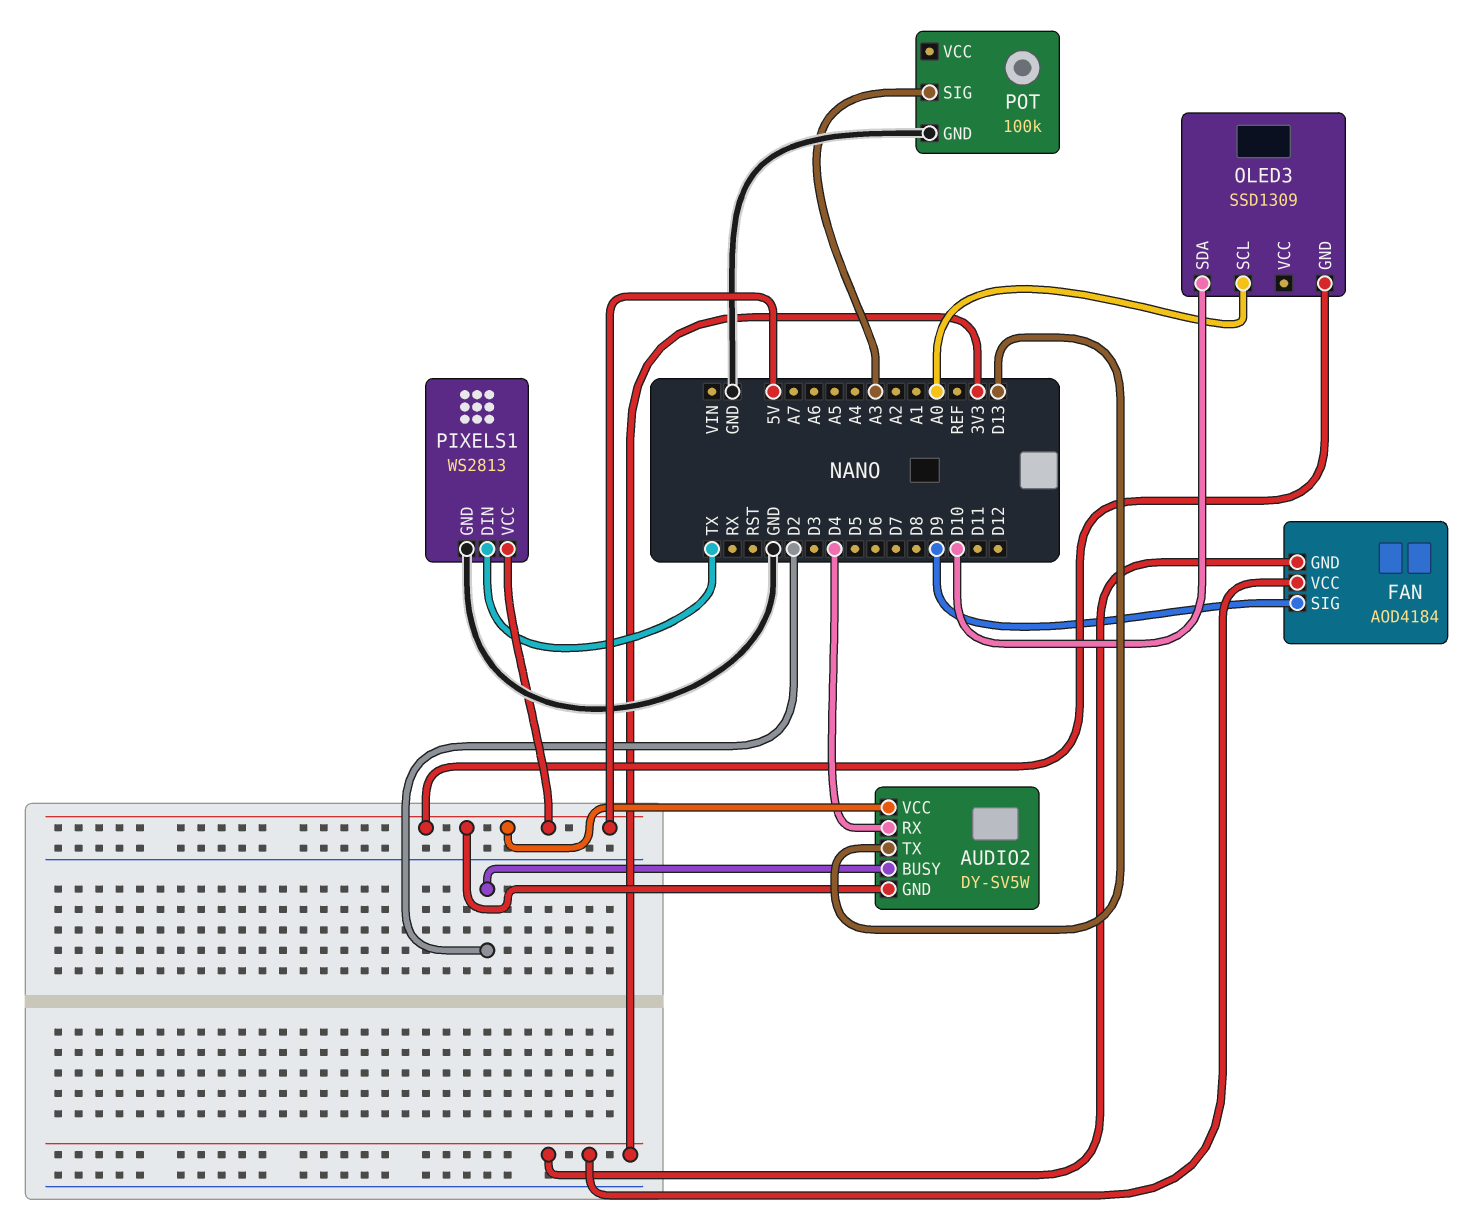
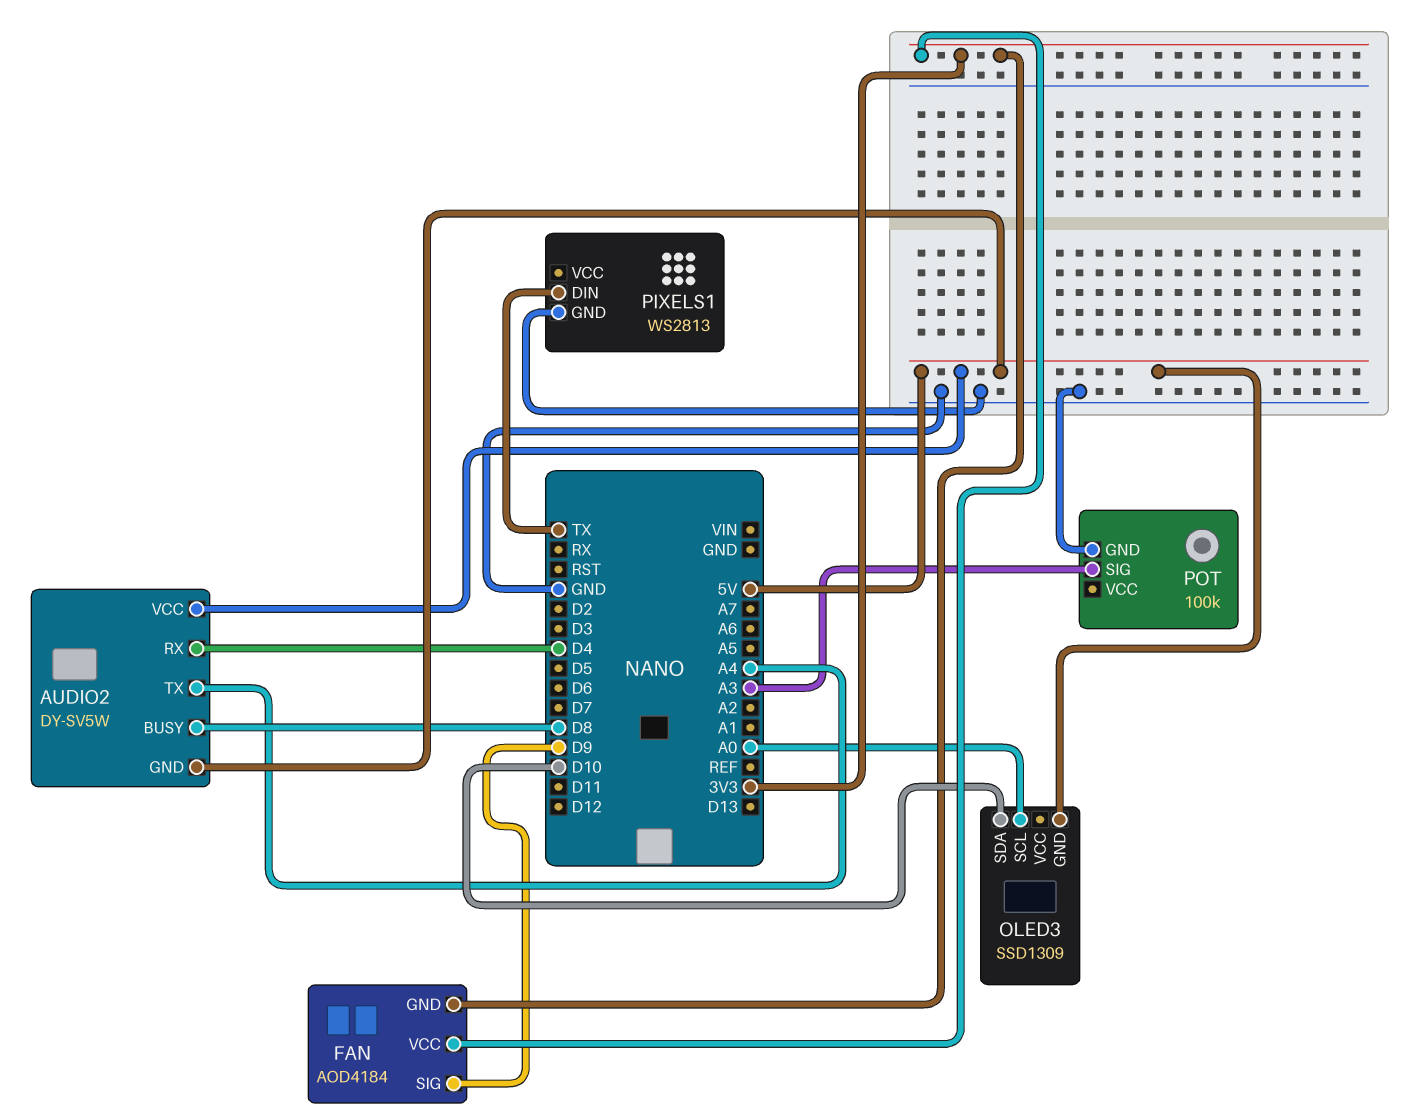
AUDIO2 pin BUSY: D2 -> D8
AUDIO2 pin TX: D13 -> A4
PIXELS1 pin VCC: 5V -> none

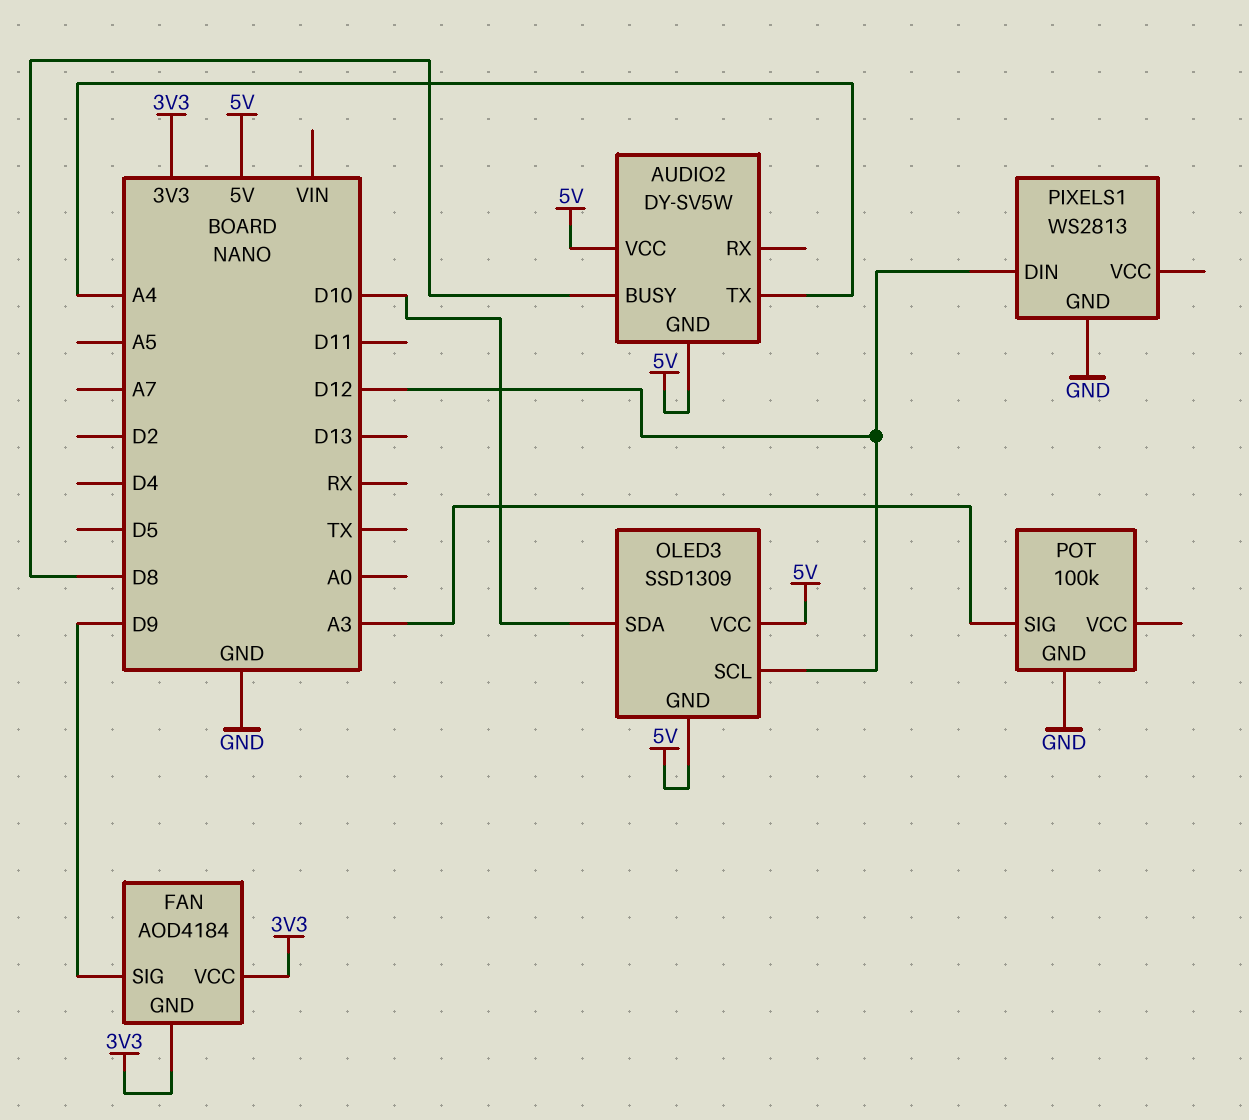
AUDIO2 pin RX: D4 -> none
OLED3 pin SCL: A0 -> D12
OLED3 pin VCC: none -> 5V
PIXELS1 pin DIN: TX -> D12

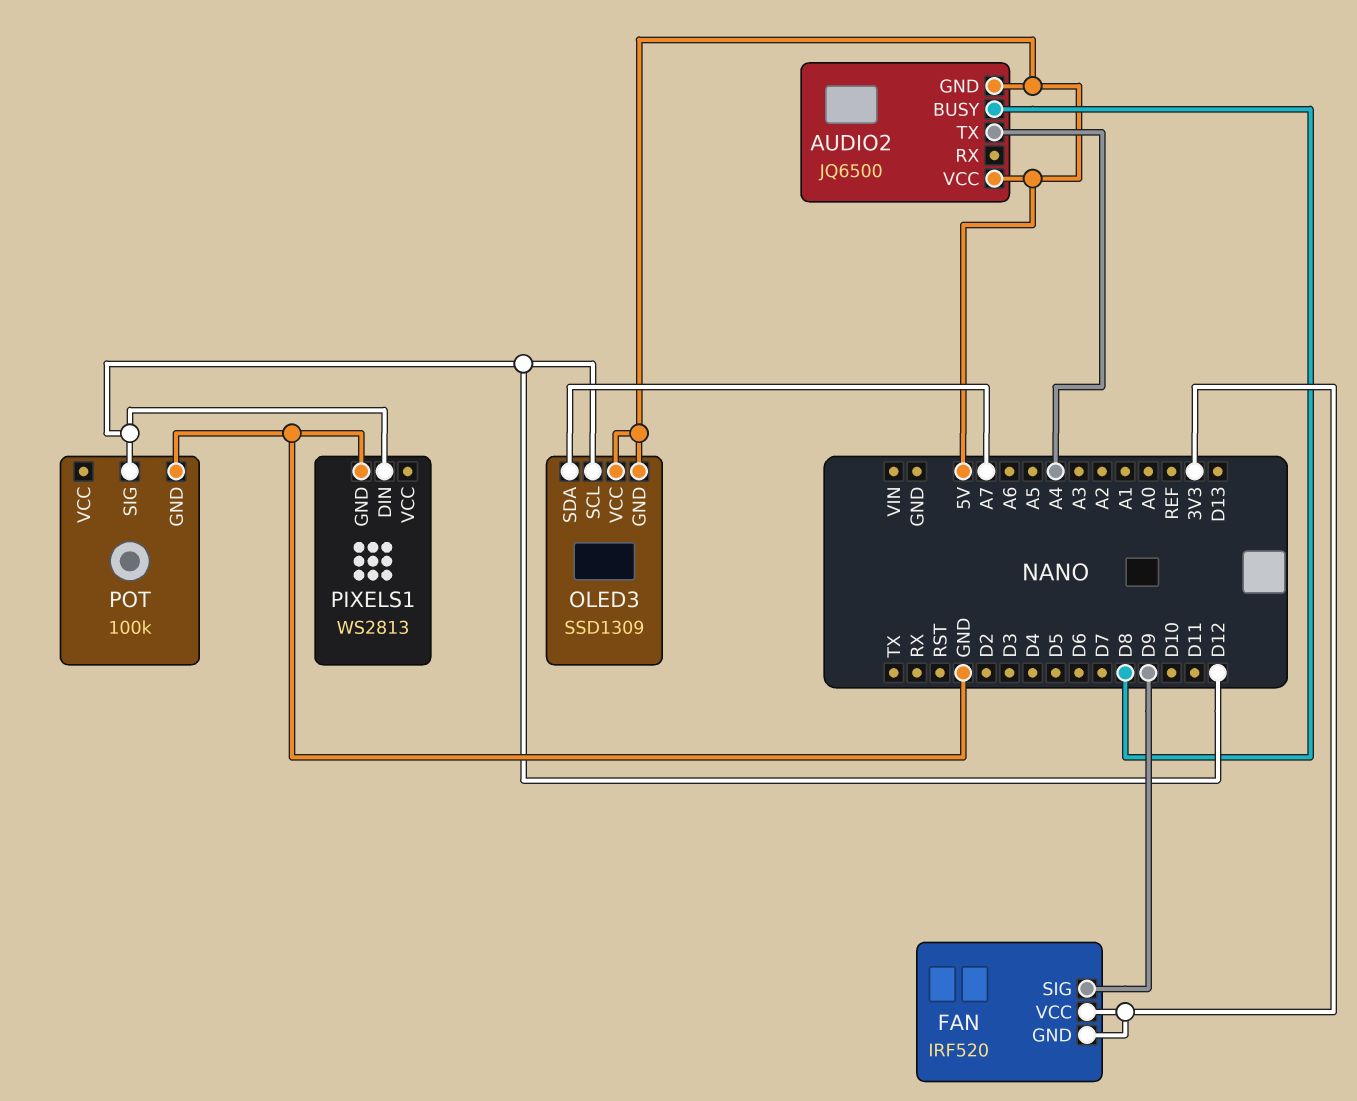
AUDIO2: DY-SV5W -> JQ6500
FAN: AOD4184 -> IRF520
OLED3 pin SDA: D10 -> A7
POT pin SIG: A3 -> D12

